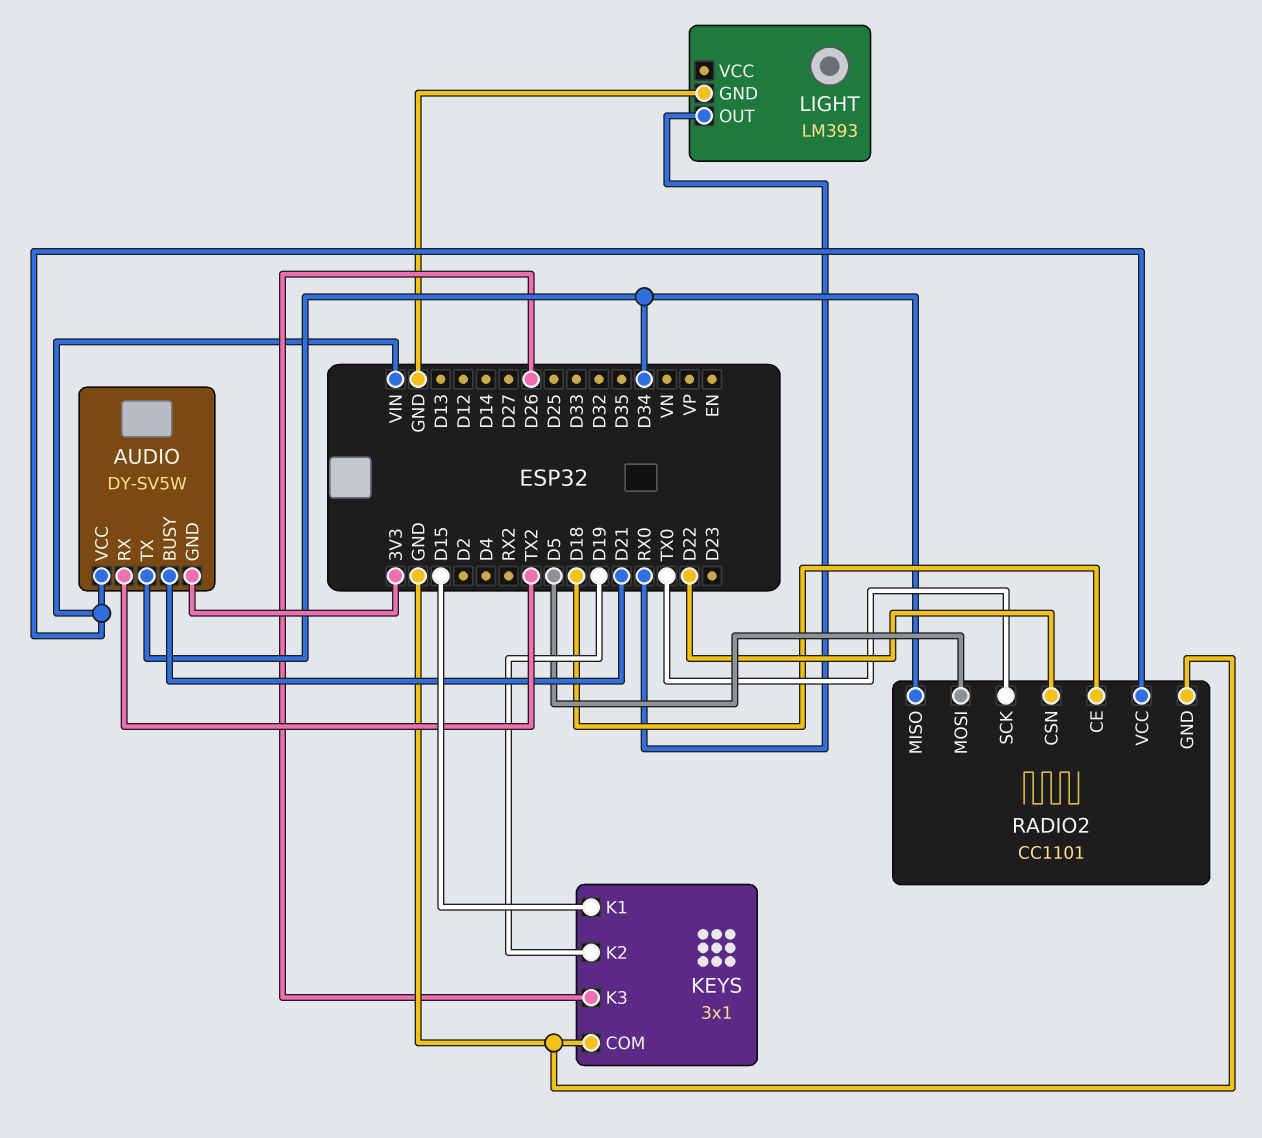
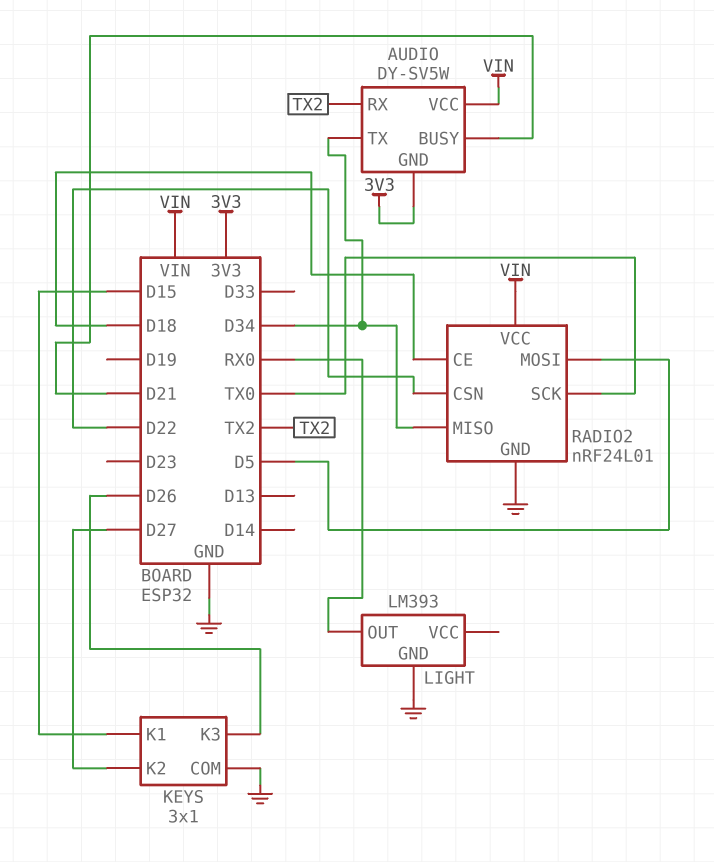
KEYS pin K2: D19 -> D27
RADIO2: CC1101 -> nRF24L01

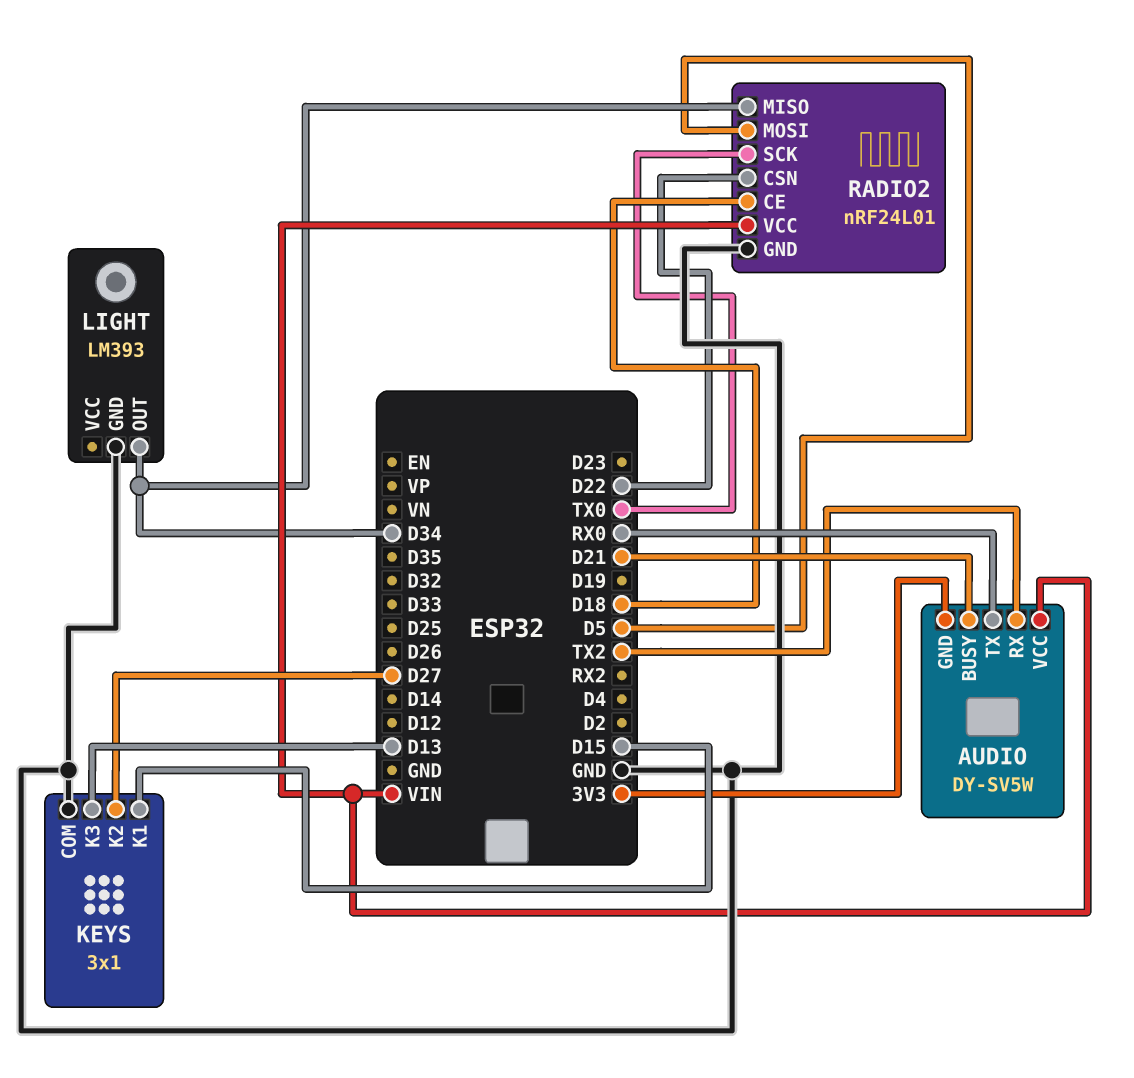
AUDIO pin TX: D34 -> RX0
KEYS pin K3: D26 -> D13
LIGHT pin OUT: RX0 -> D34

